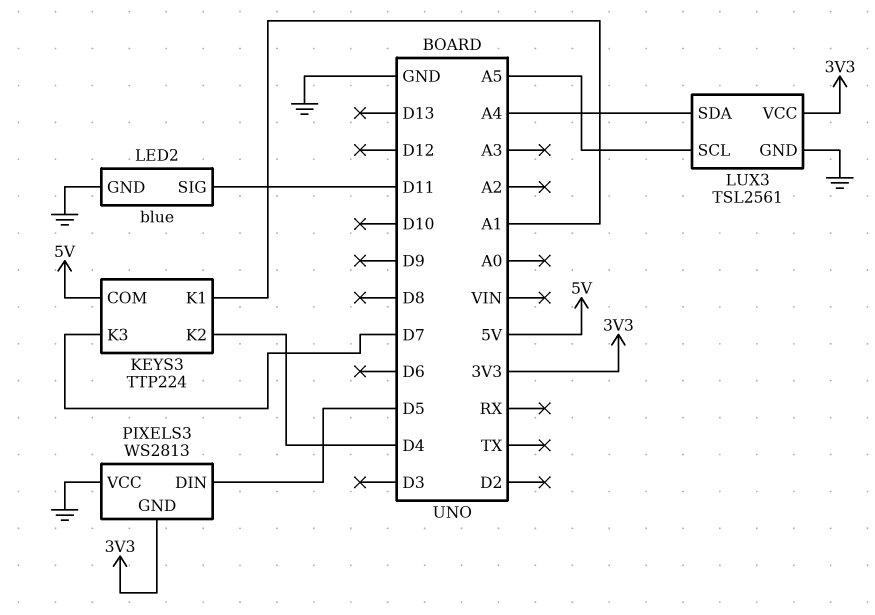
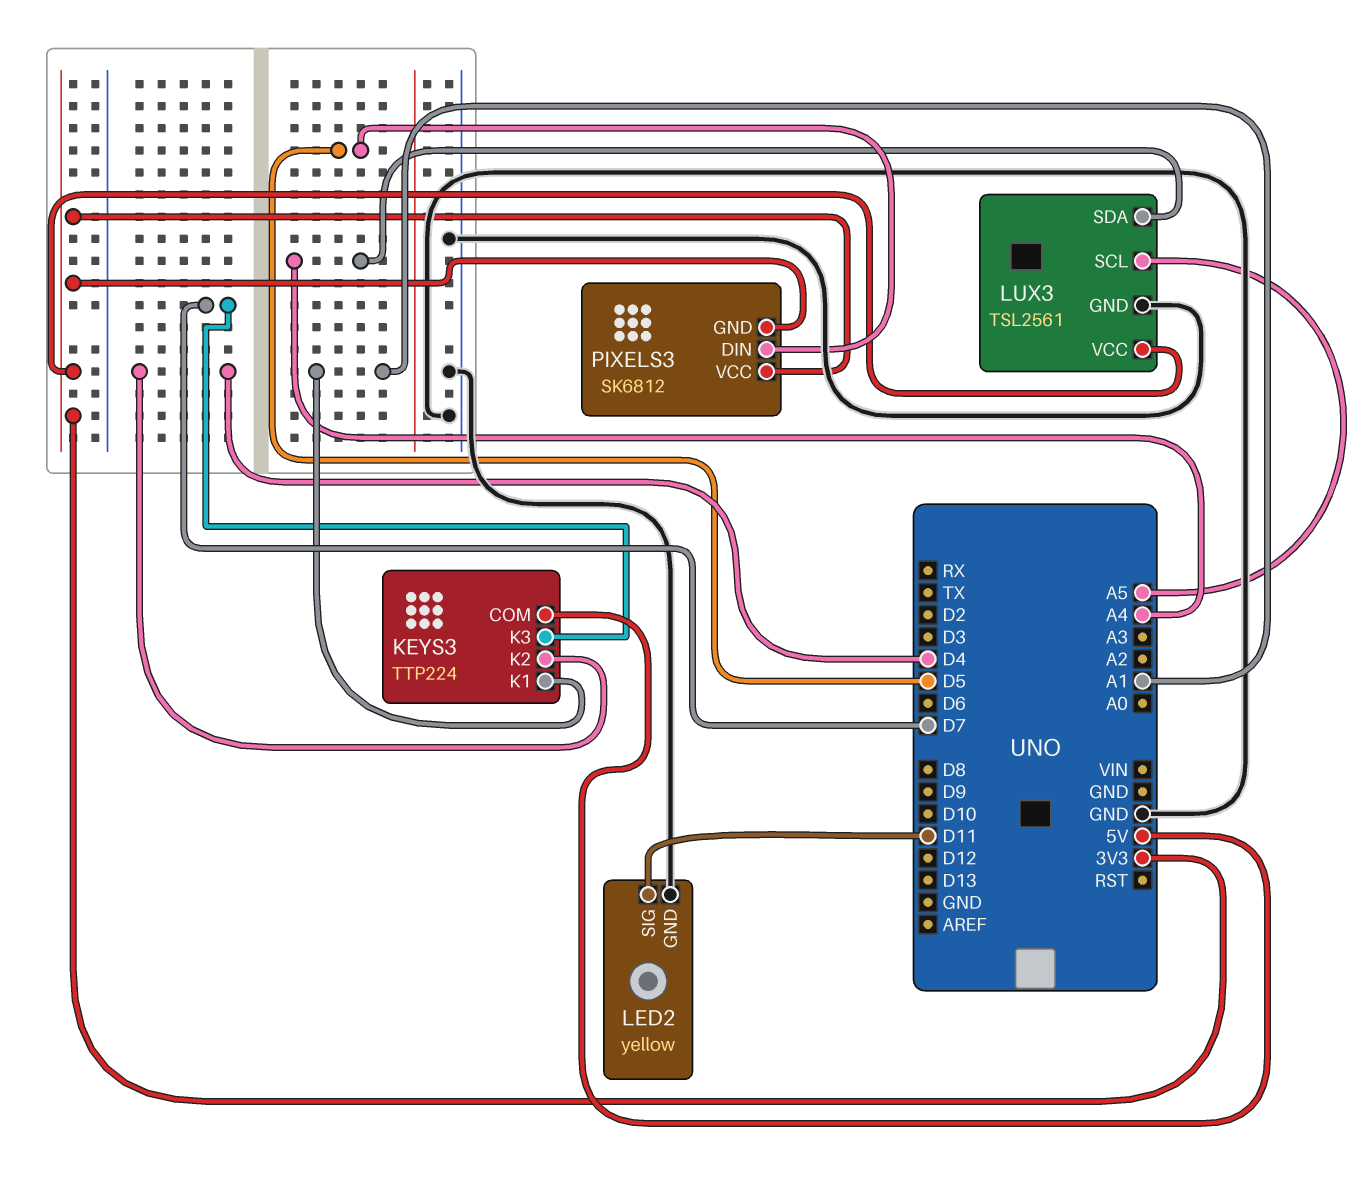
LED2: blue -> yellow
PIXELS3: WS2813 -> SK6812
PIXELS3 pin VCC: GND -> 3V3

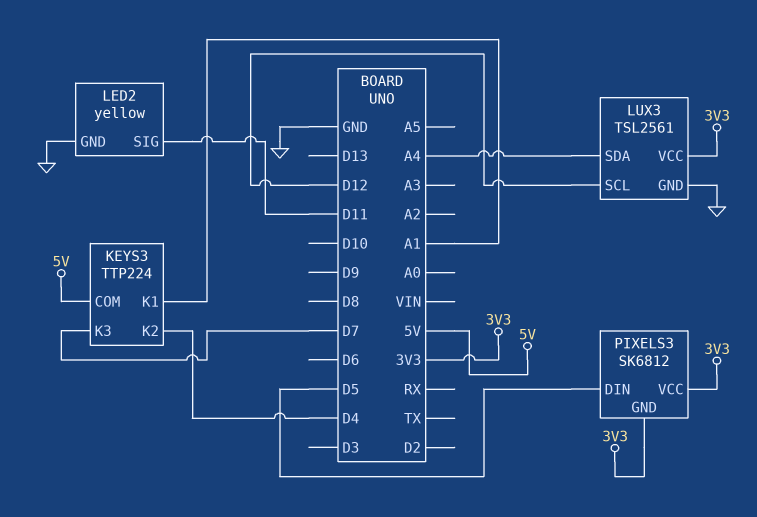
LUX3 pin SCL: A5 -> D12

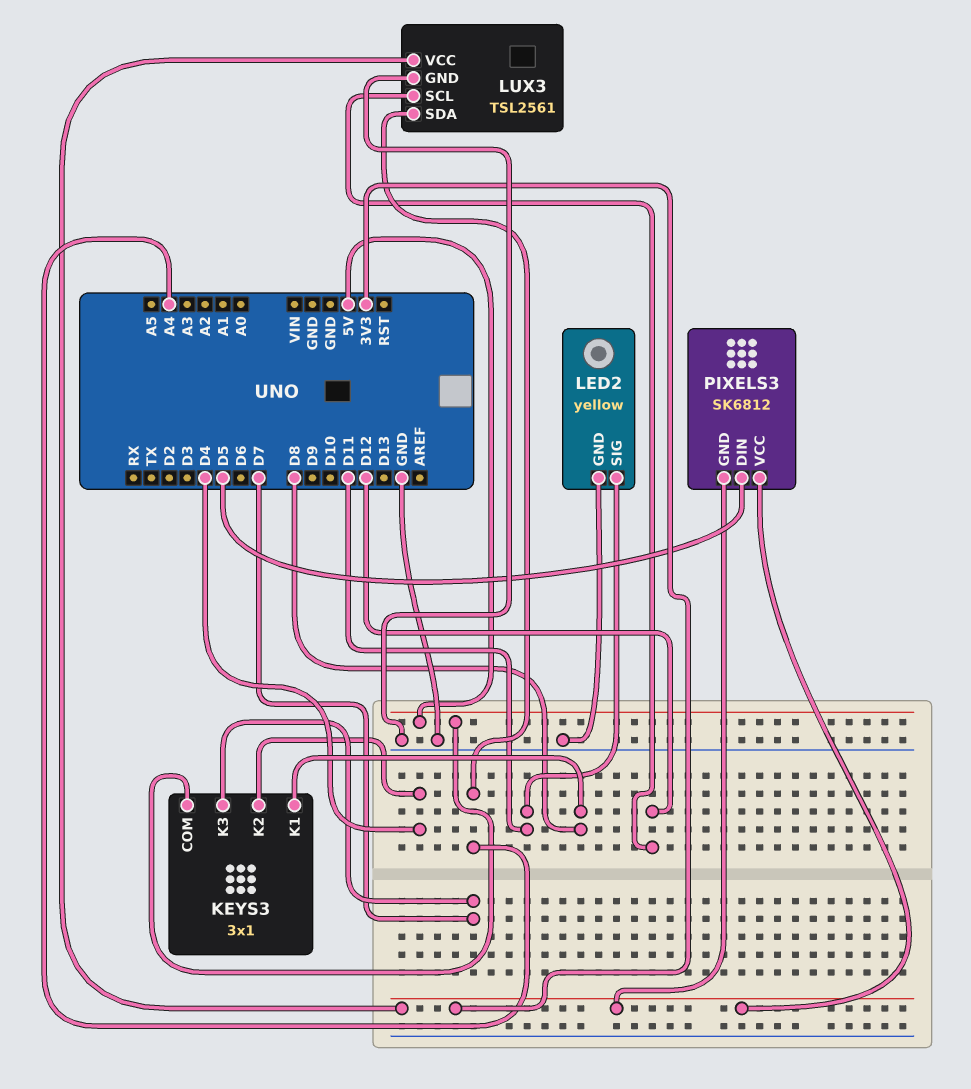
KEYS3: TTP224 -> 3x1
KEYS3 pin K1: A1 -> D8

